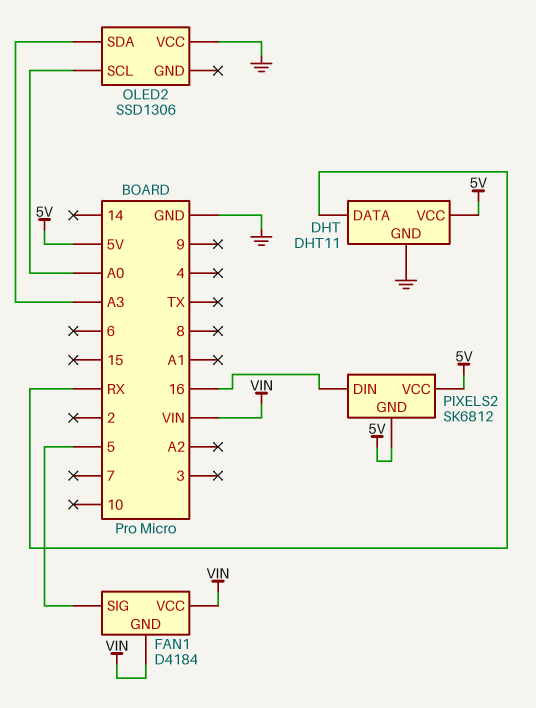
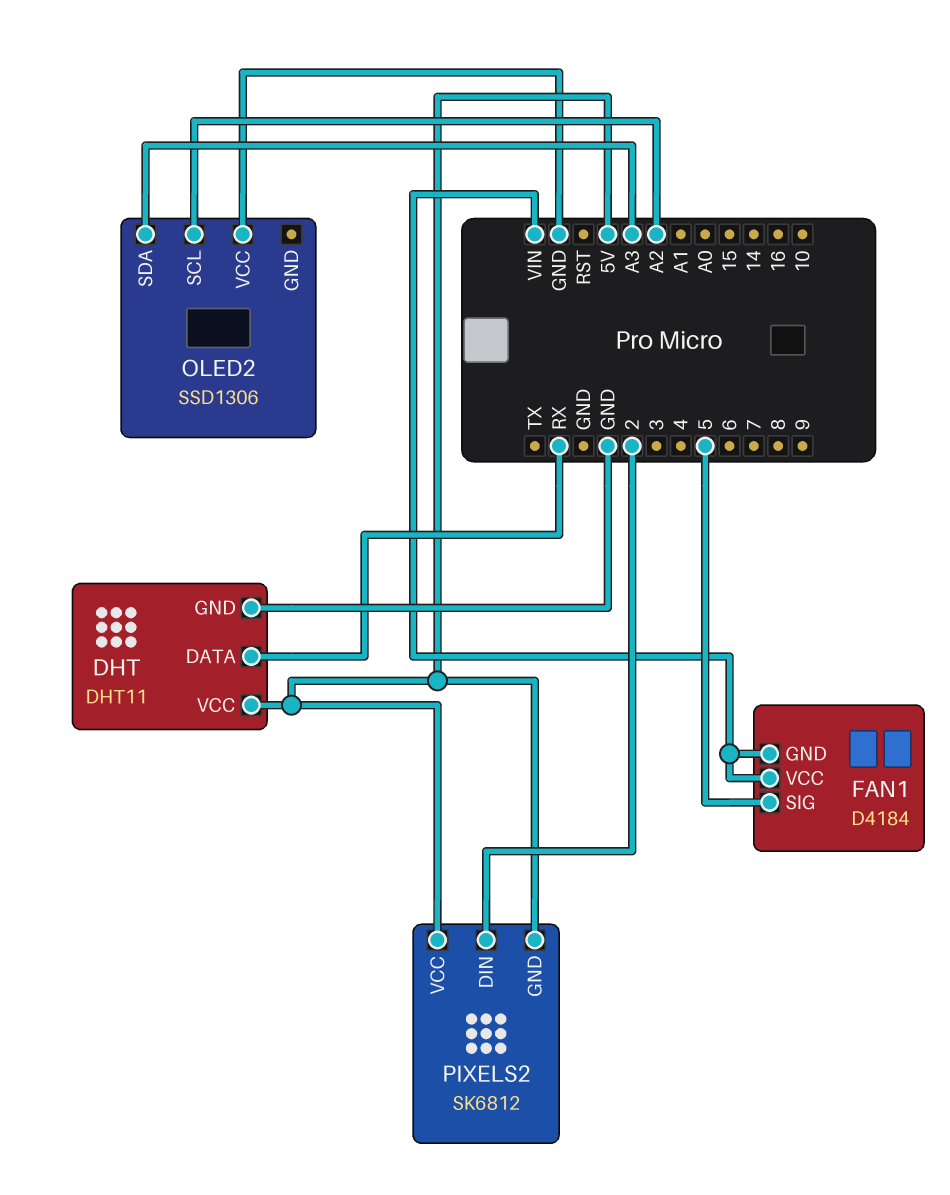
OLED2 pin SCL: A0 -> A2
PIXELS2 pin DIN: 16 -> 2

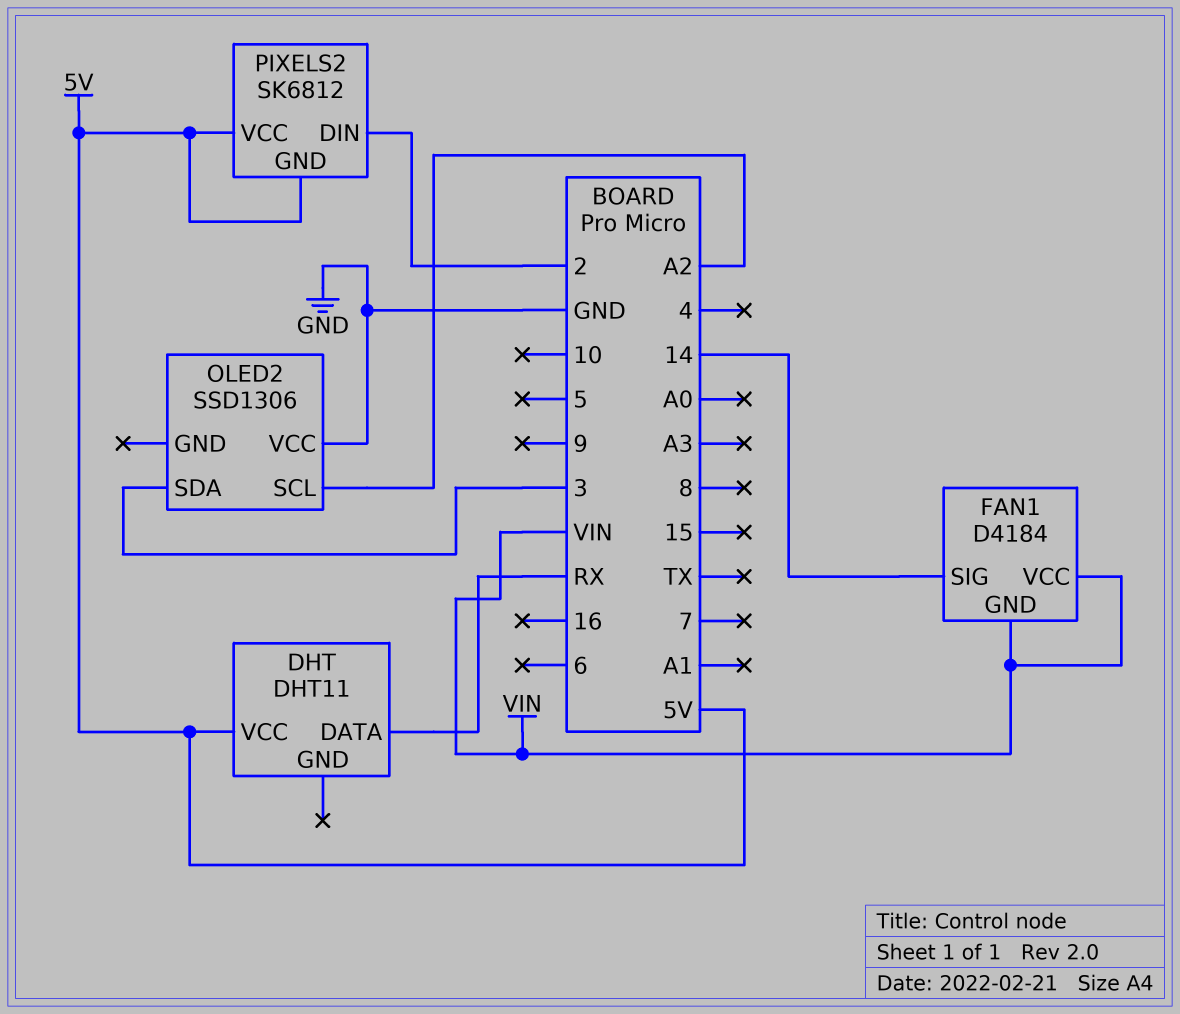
DHT pin GND: GND -> none
FAN1 pin SIG: 5 -> 14
OLED2 pin SDA: A3 -> 3

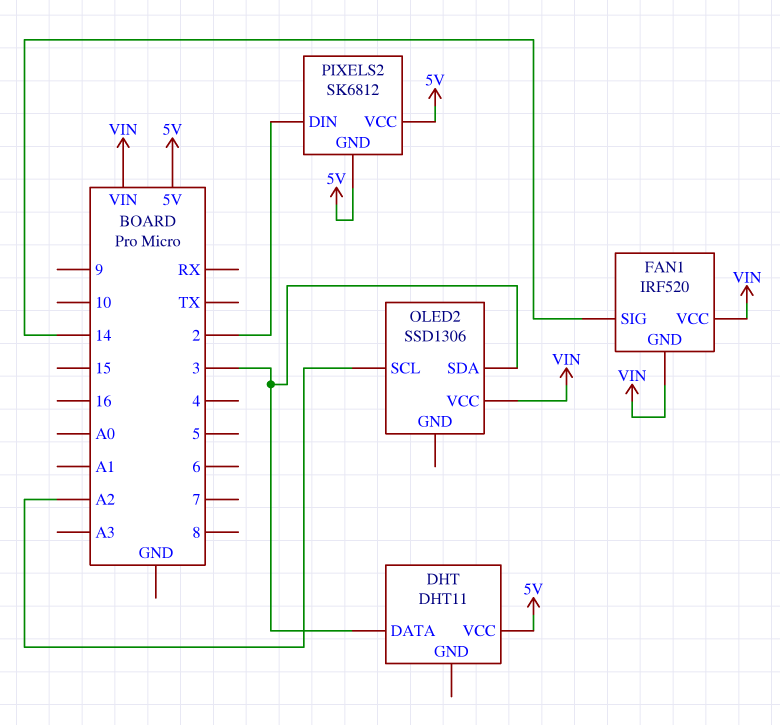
DHT pin DATA: RX -> 3
FAN1: D4184 -> IRF520
OLED2 pin VCC: GND -> VIN

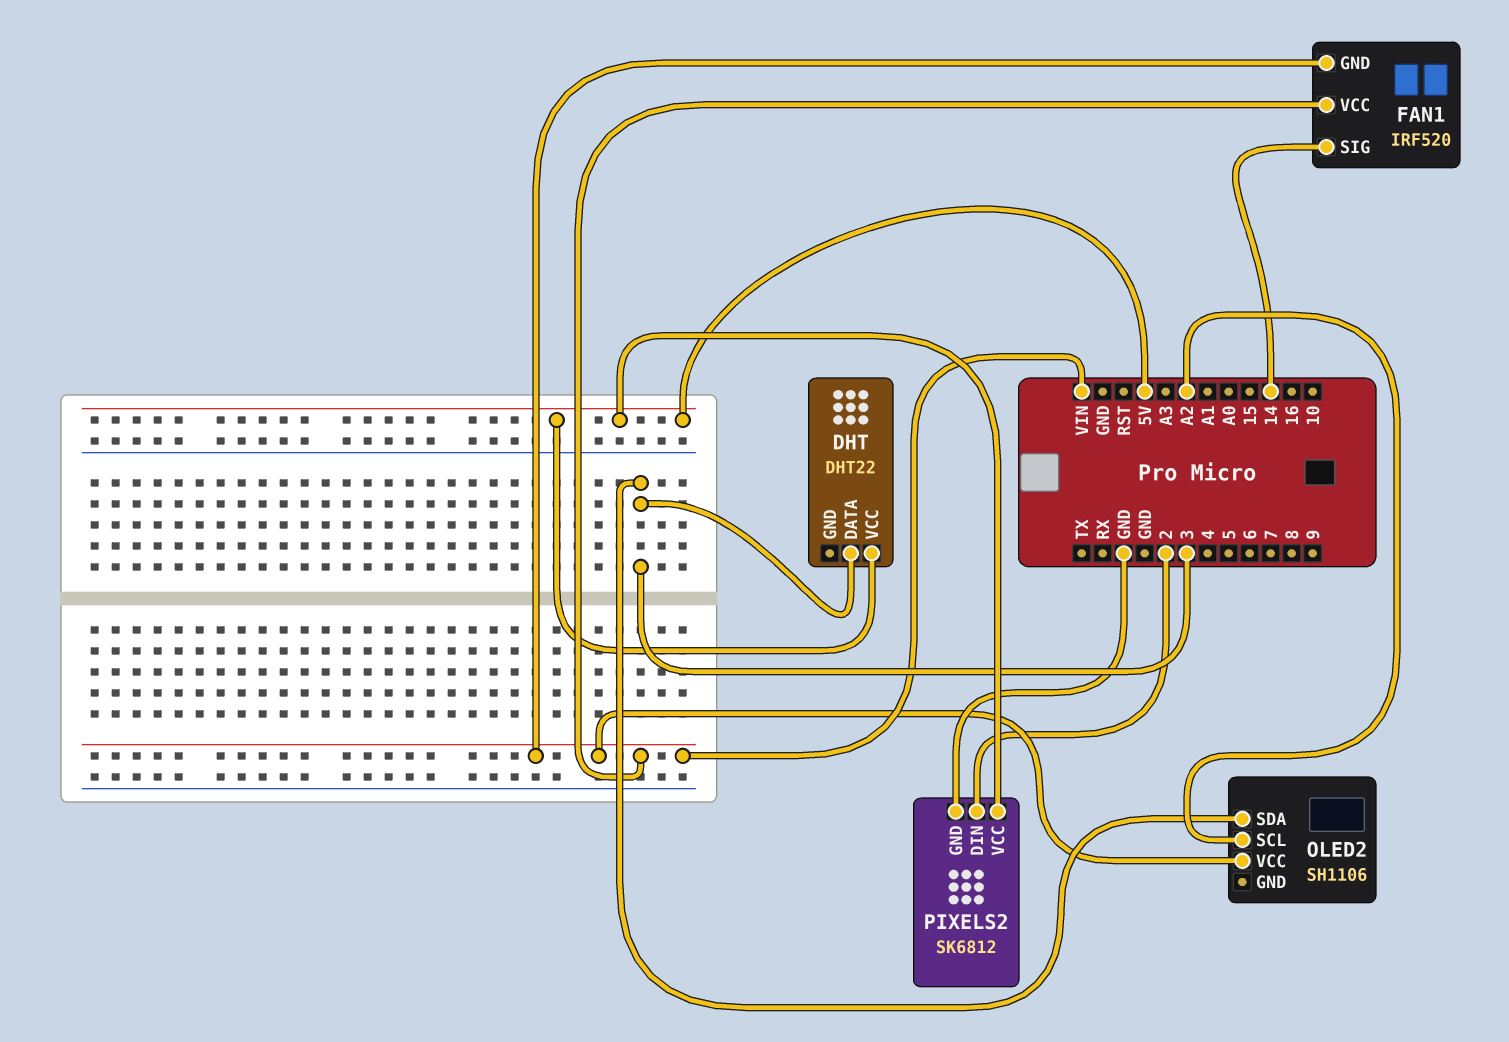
DHT: DHT11 -> DHT22
OLED2: SSD1306 -> SH1106
PIXELS2 pin GND: 5V -> GND

